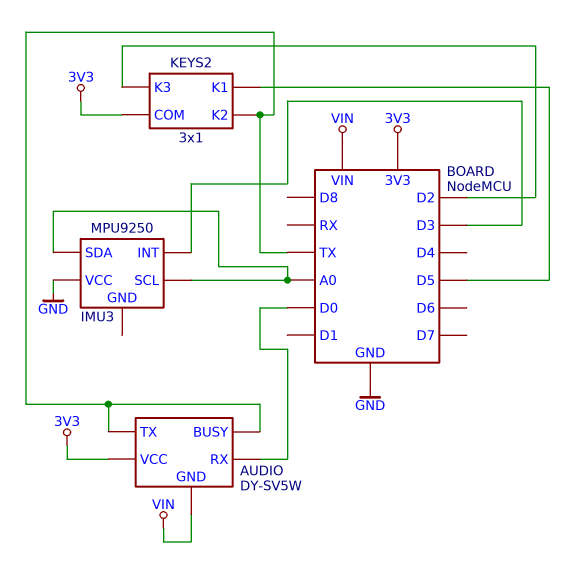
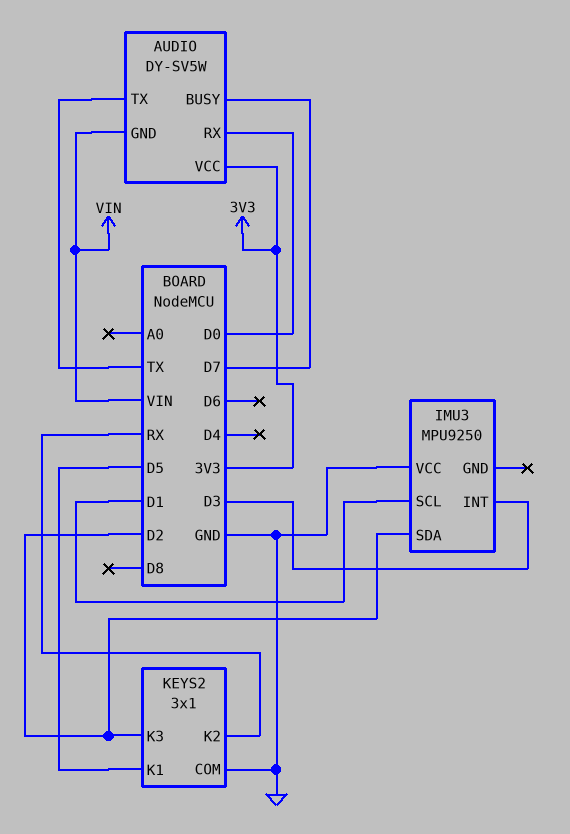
AUDIO pin BUSY: TX -> D7
IMU3 pin SCL: A0 -> D1
IMU3 pin SDA: A0 -> D2
KEYS2 pin COM: 3V3 -> GND
KEYS2 pin K2: TX -> RX

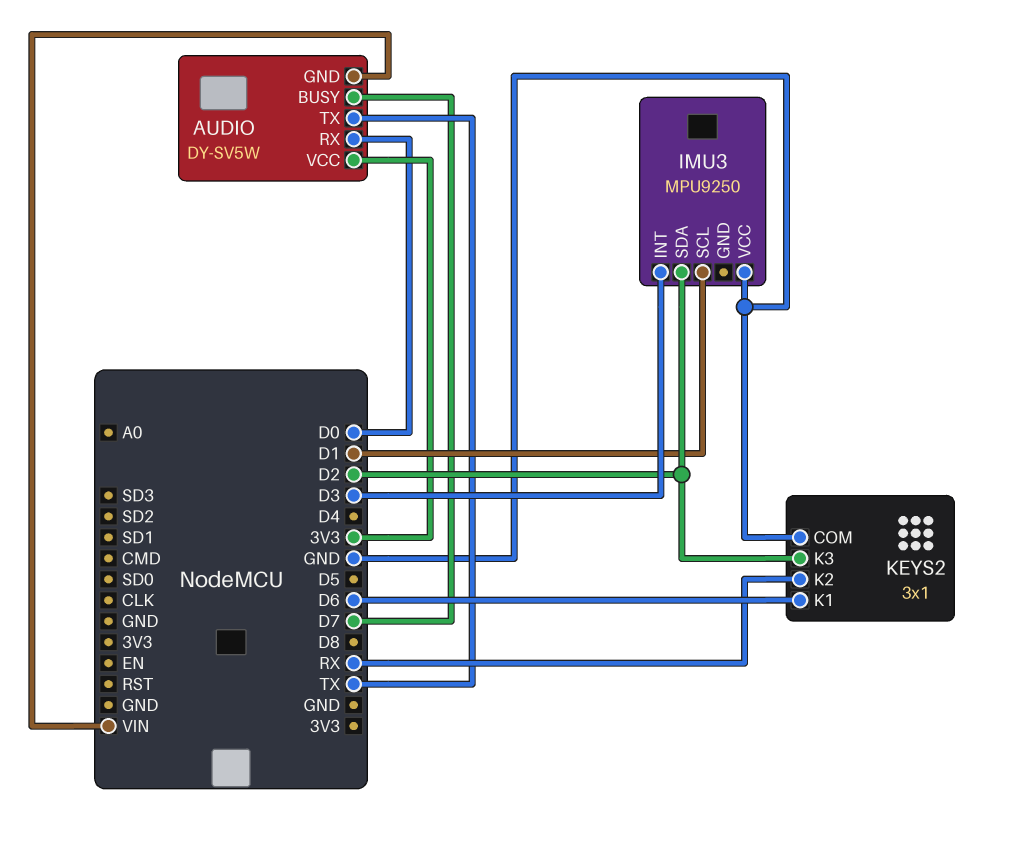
KEYS2 pin K1: D5 -> D6

